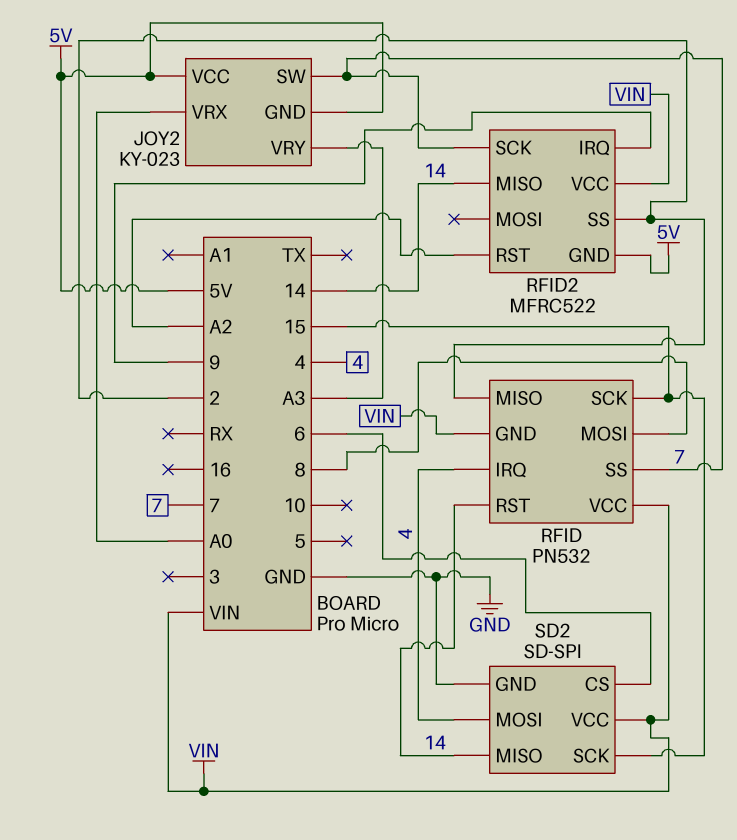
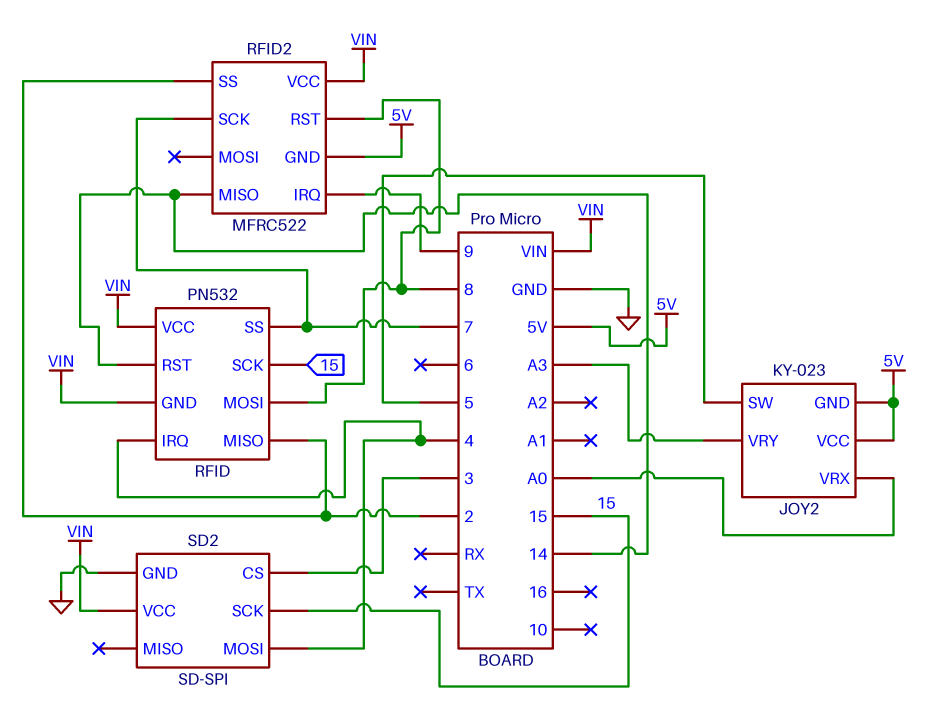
JOY2 pin SW: 7 -> 5
RFID2 pin RST: A2 -> 8
SD2 pin CS: 6 -> 3
SD2 pin MISO: 14 -> none

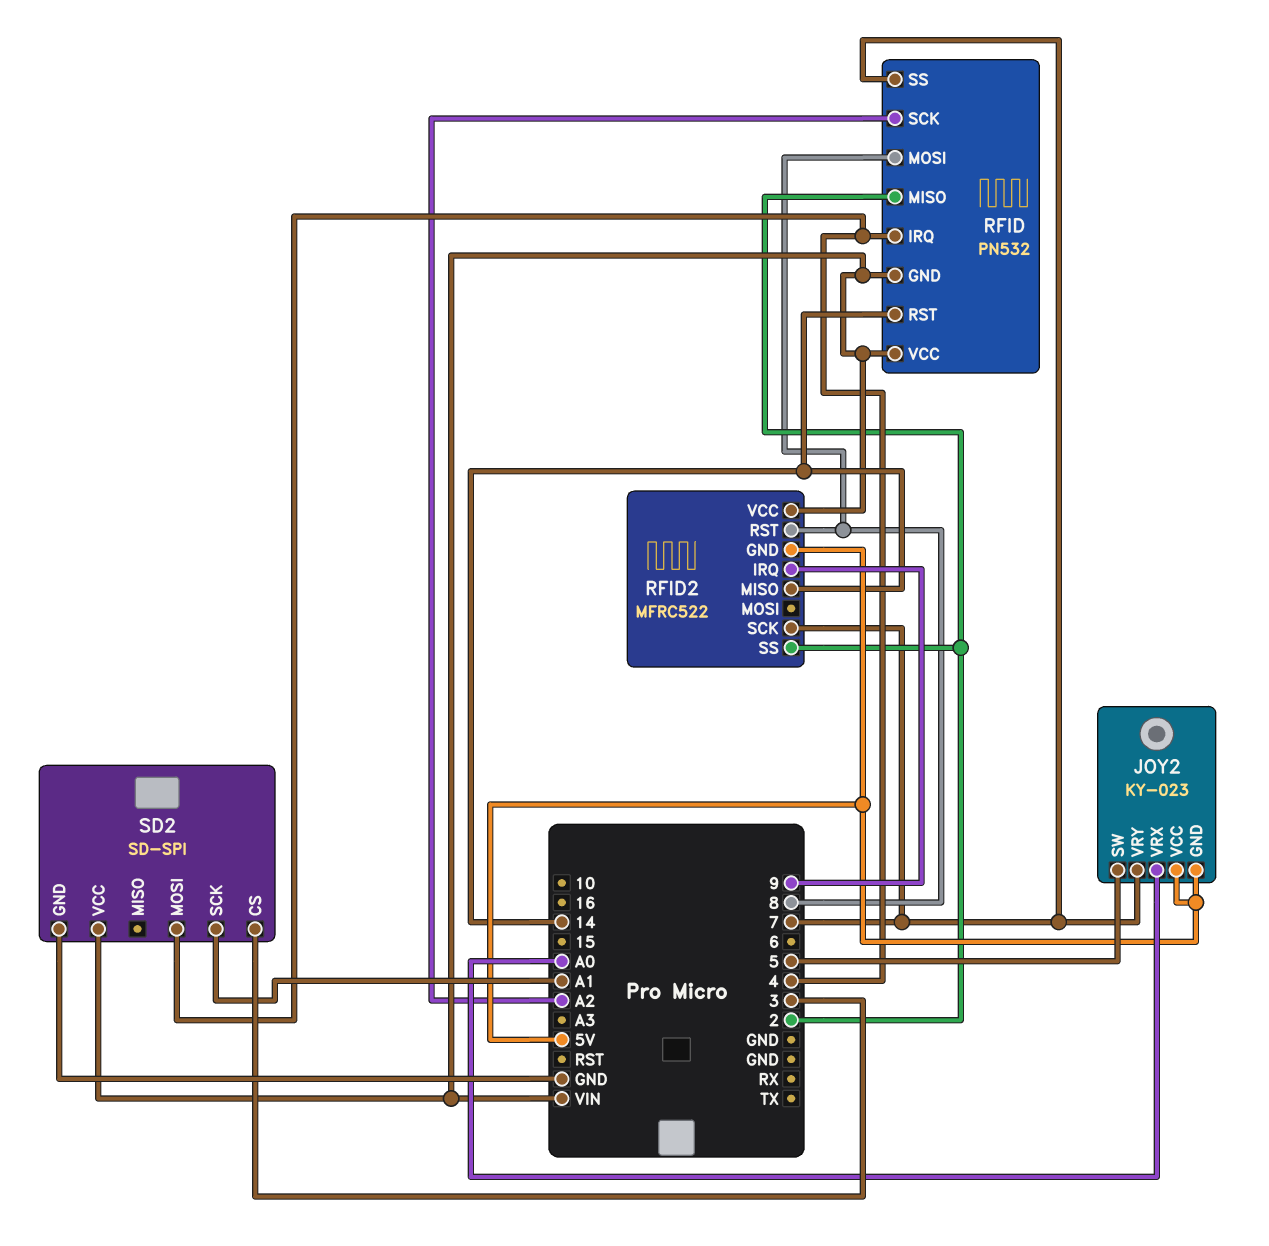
JOY2 pin VRY: A3 -> 7
RFID pin SCK: 15 -> A2
SD2 pin SCK: 15 -> A1

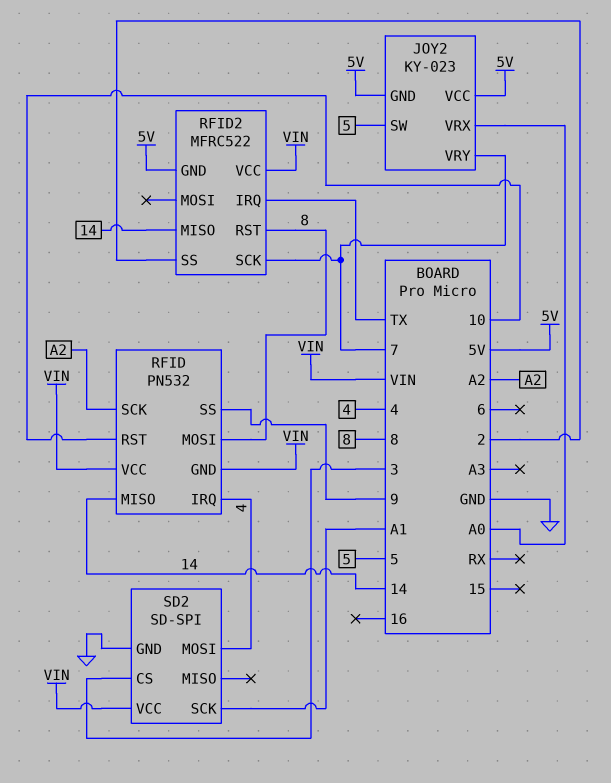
RFID pin MISO: 2 -> 14
RFID pin RST: 14 -> 10
RFID pin SS: 7 -> 9
RFID2 pin IRQ: 9 -> TX

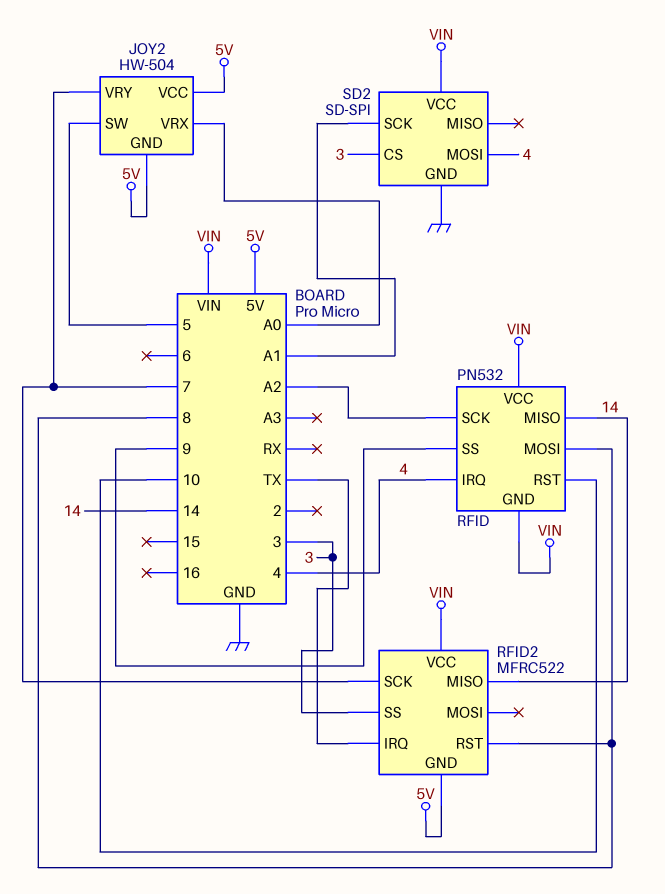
JOY2: KY-023 -> HW-504
RFID2 pin SS: 2 -> 3

